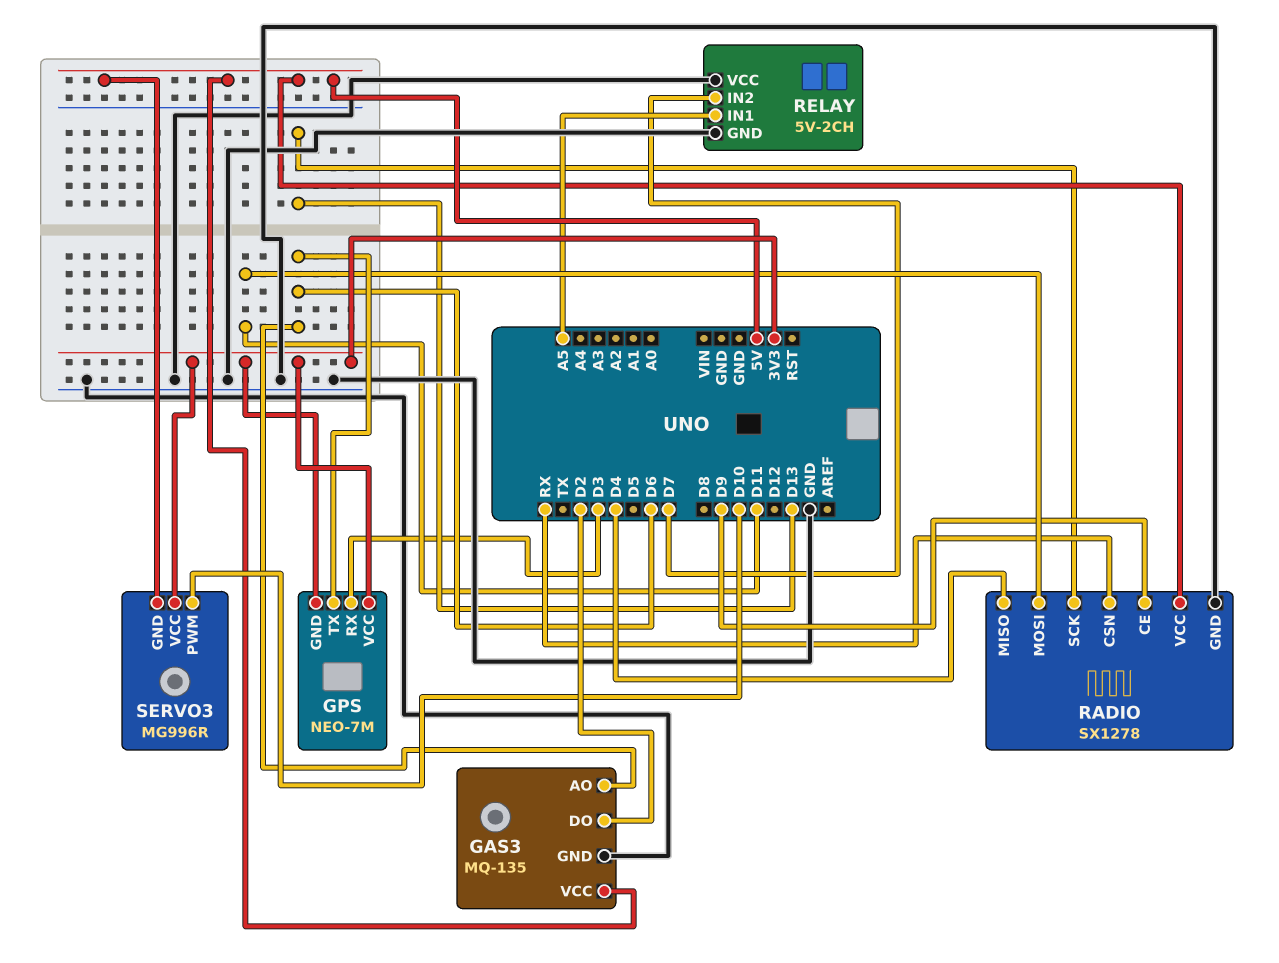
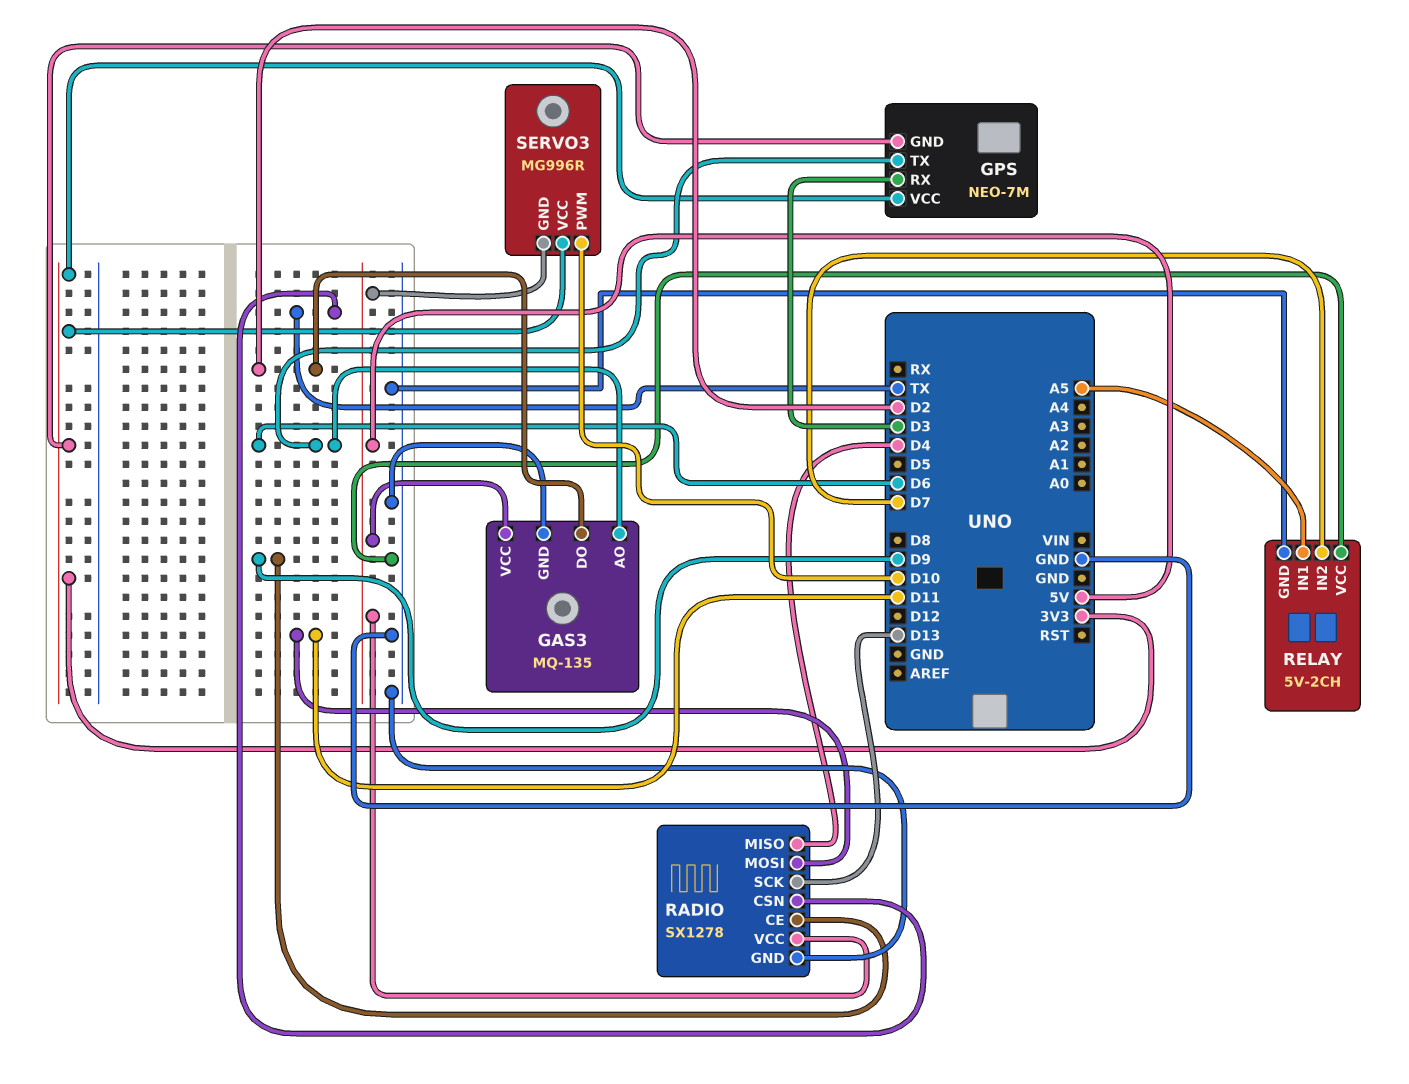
RADIO pin CSN: RX -> TX

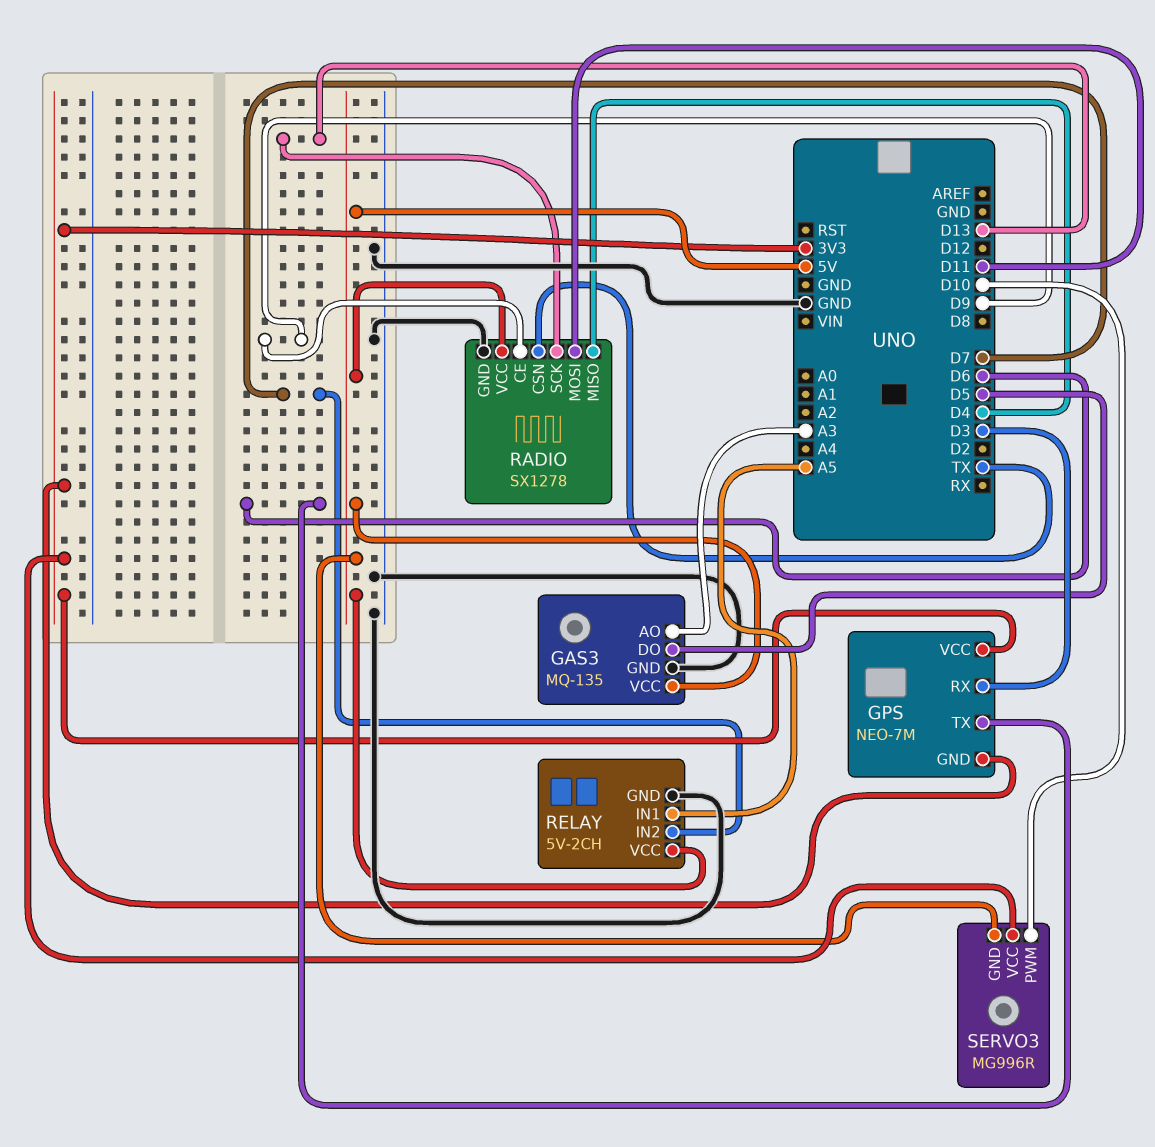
GAS3 pin AO: D6 -> A3
GAS3 pin DO: D2 -> D5
RELAY pin VCC: GND -> 5V

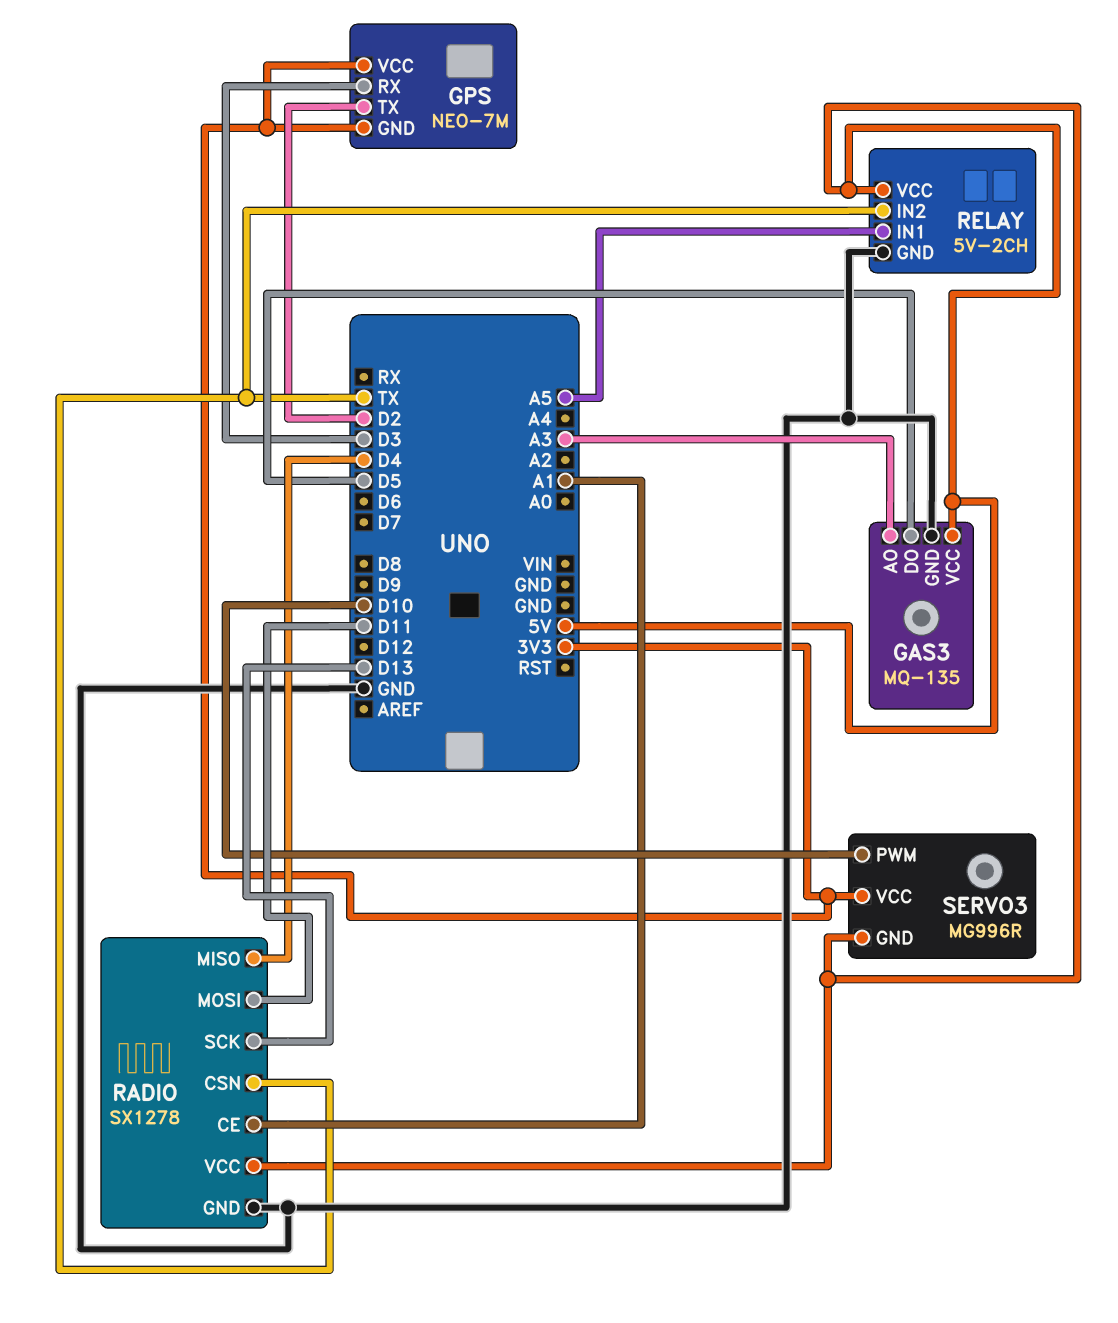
GPS pin TX: D6 -> D2
RADIO pin CE: D9 -> A1
RELAY pin IN2: D7 -> TX

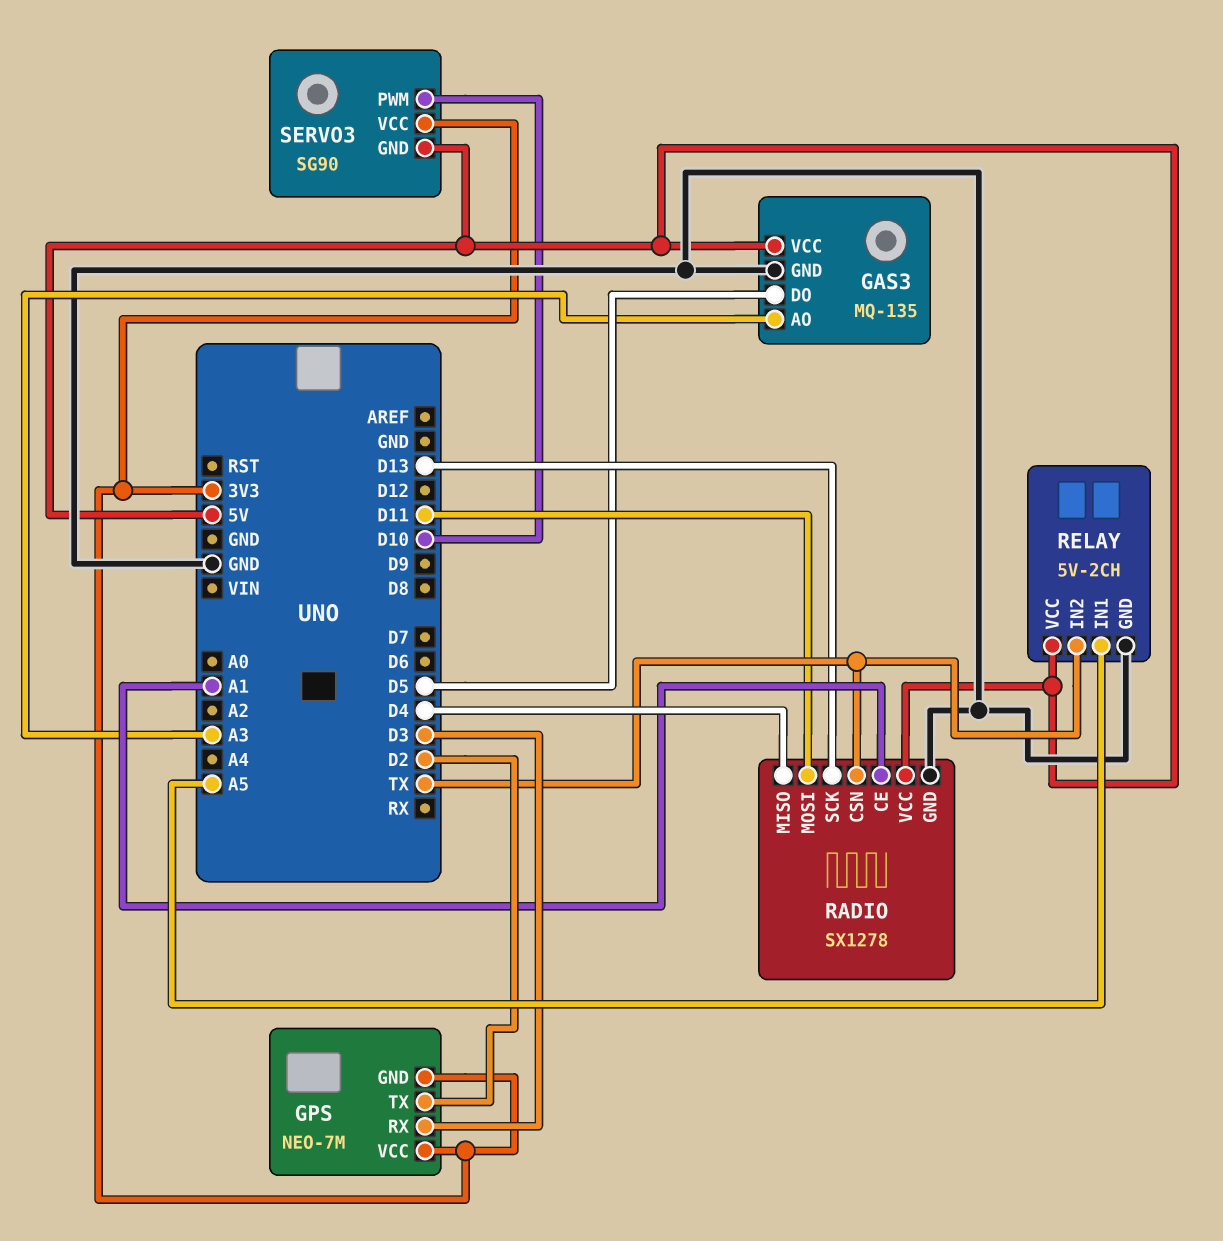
SERVO3: MG996R -> SG90

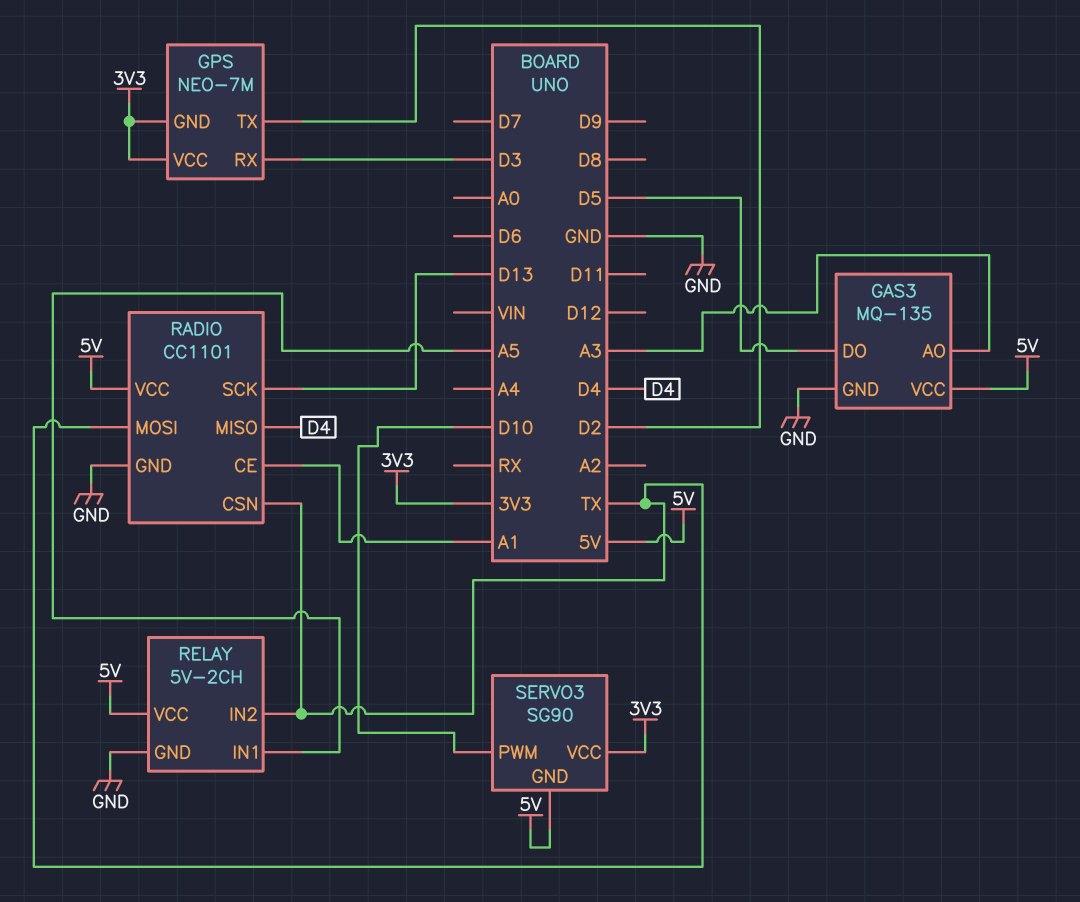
RADIO: SX1278 -> CC1101
RADIO pin MOSI: D11 -> TX

